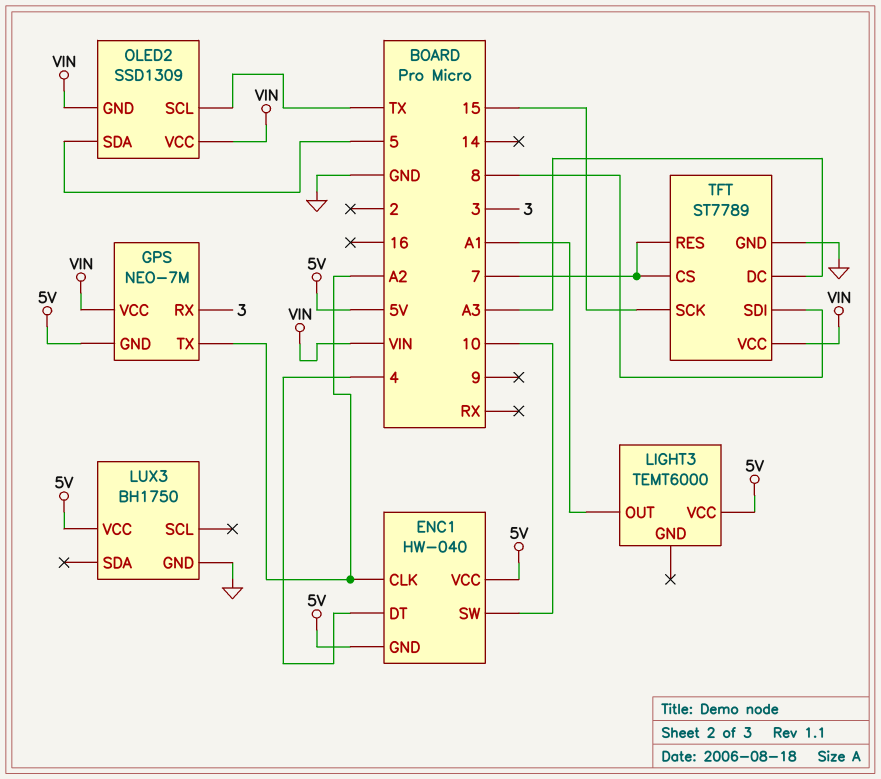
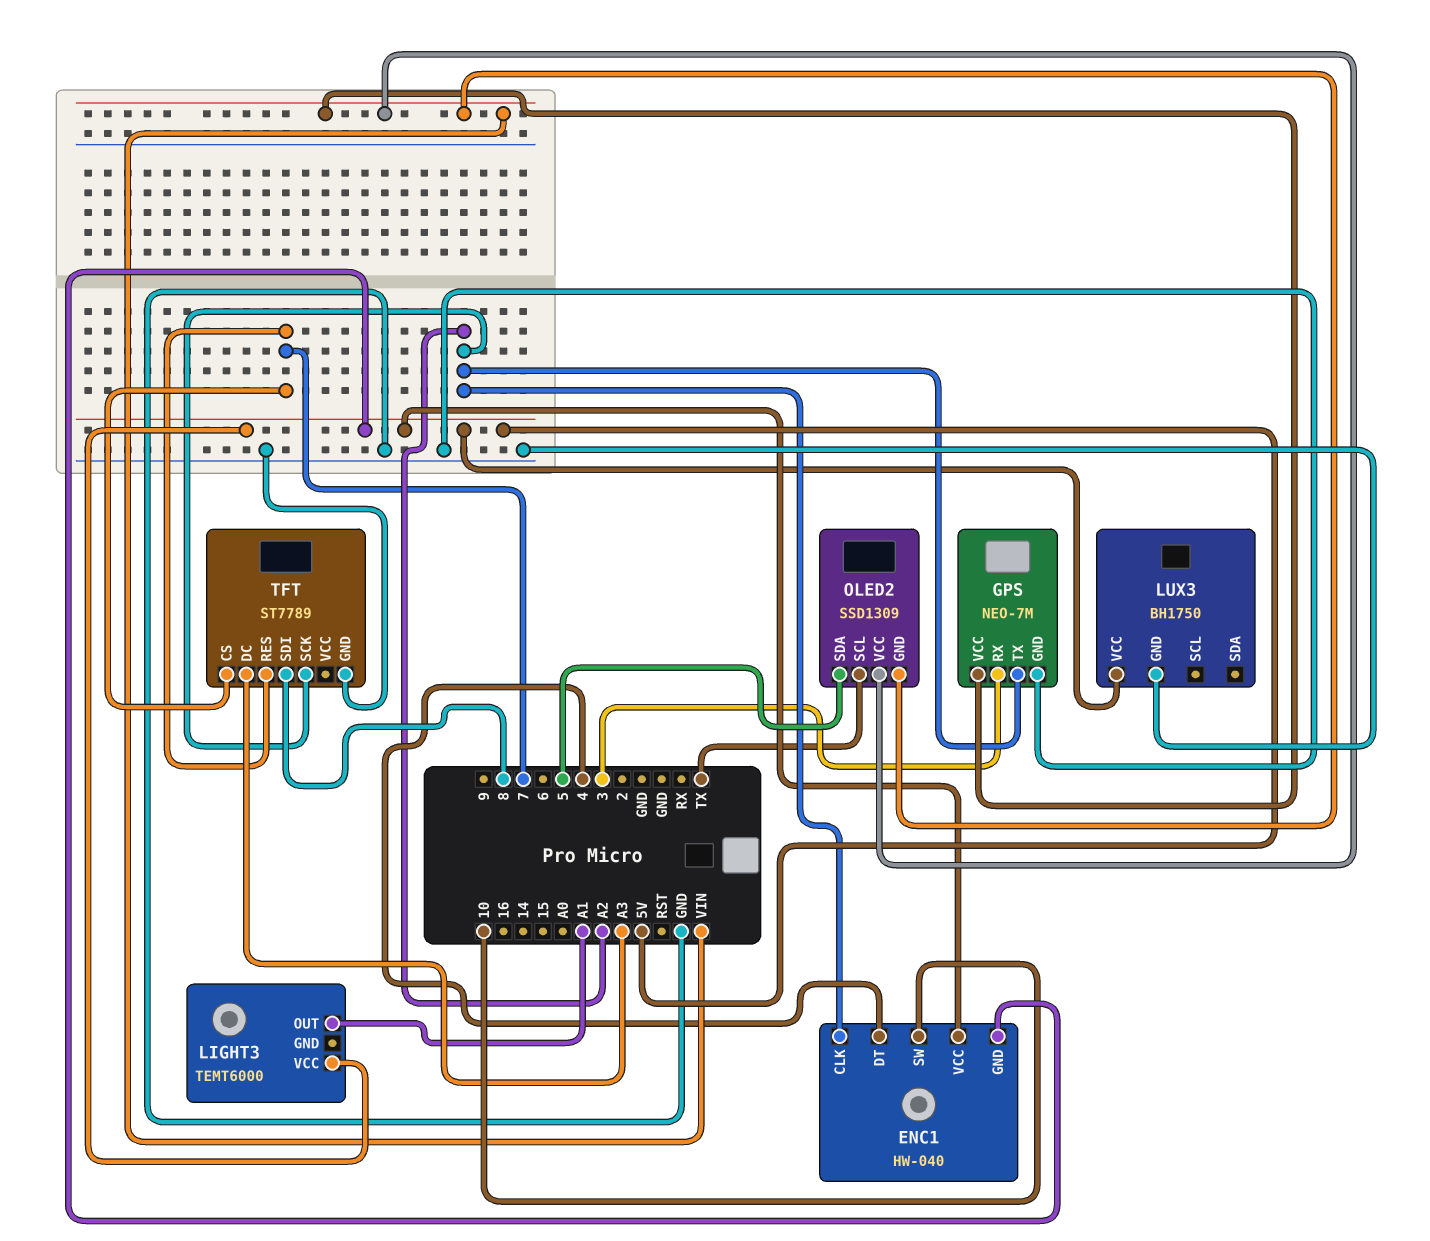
GPS pin GND: 5V -> GND
TFT pin SCK: 15 -> A2
TFT pin VCC: VIN -> none

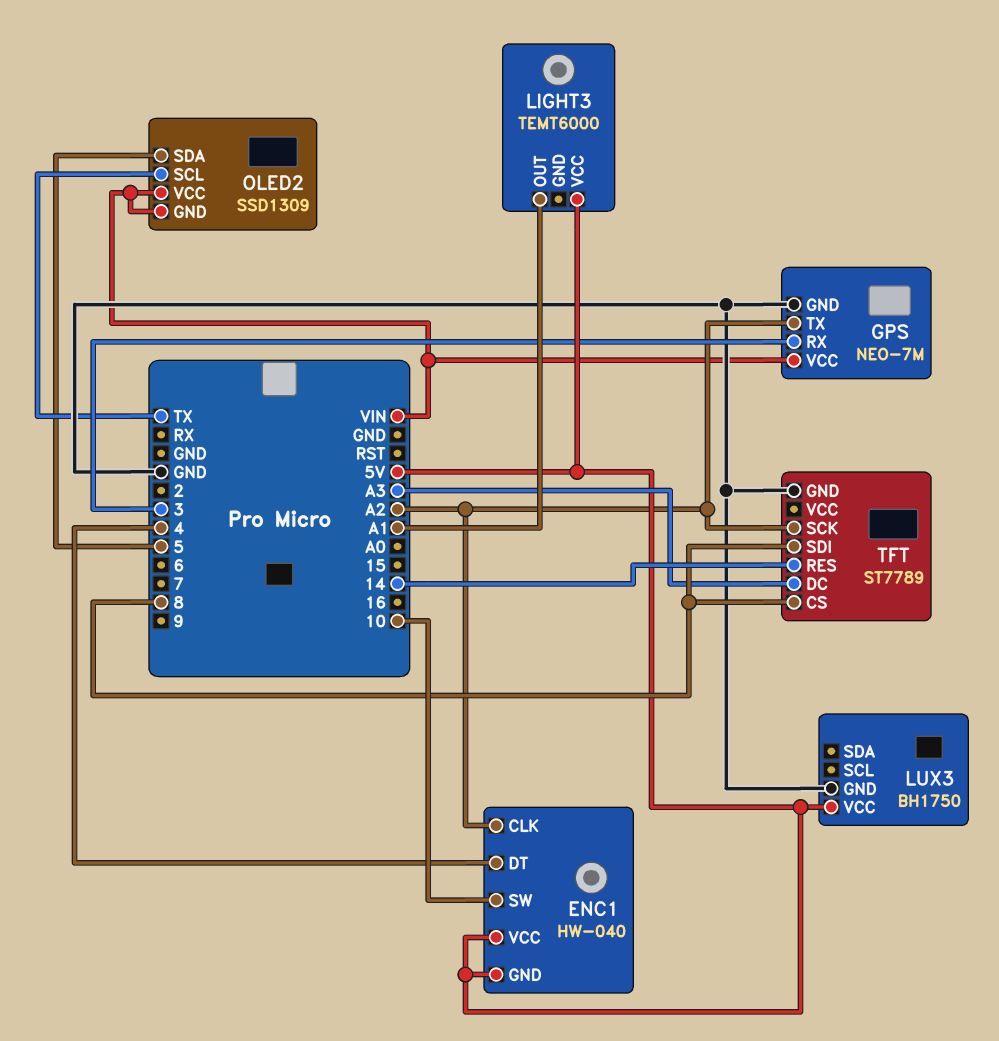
TFT pin CS: 7 -> 8
TFT pin RES: 7 -> 14

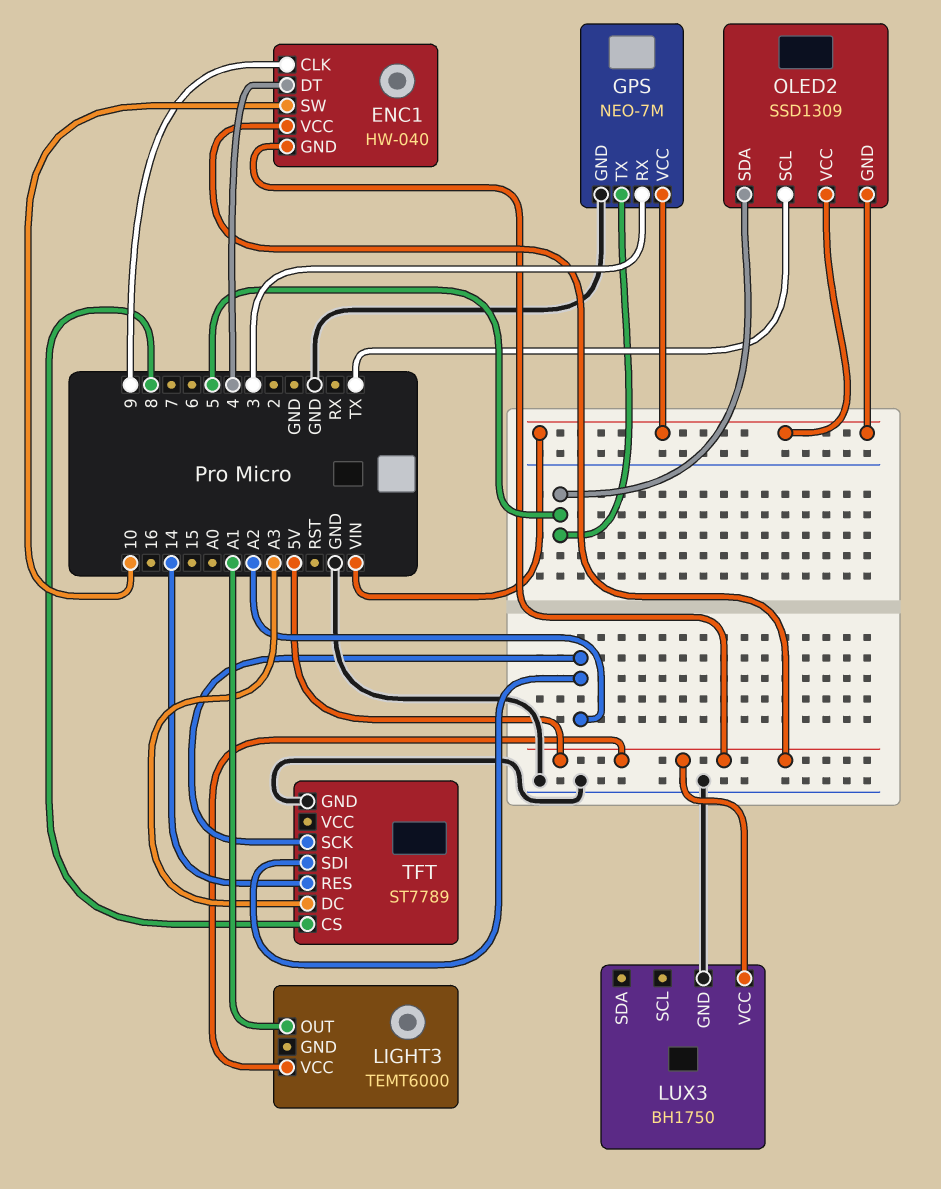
ENC1 pin CLK: A2 -> 9
GPS pin TX: A2 -> 5
TFT pin SDI: 8 -> A2

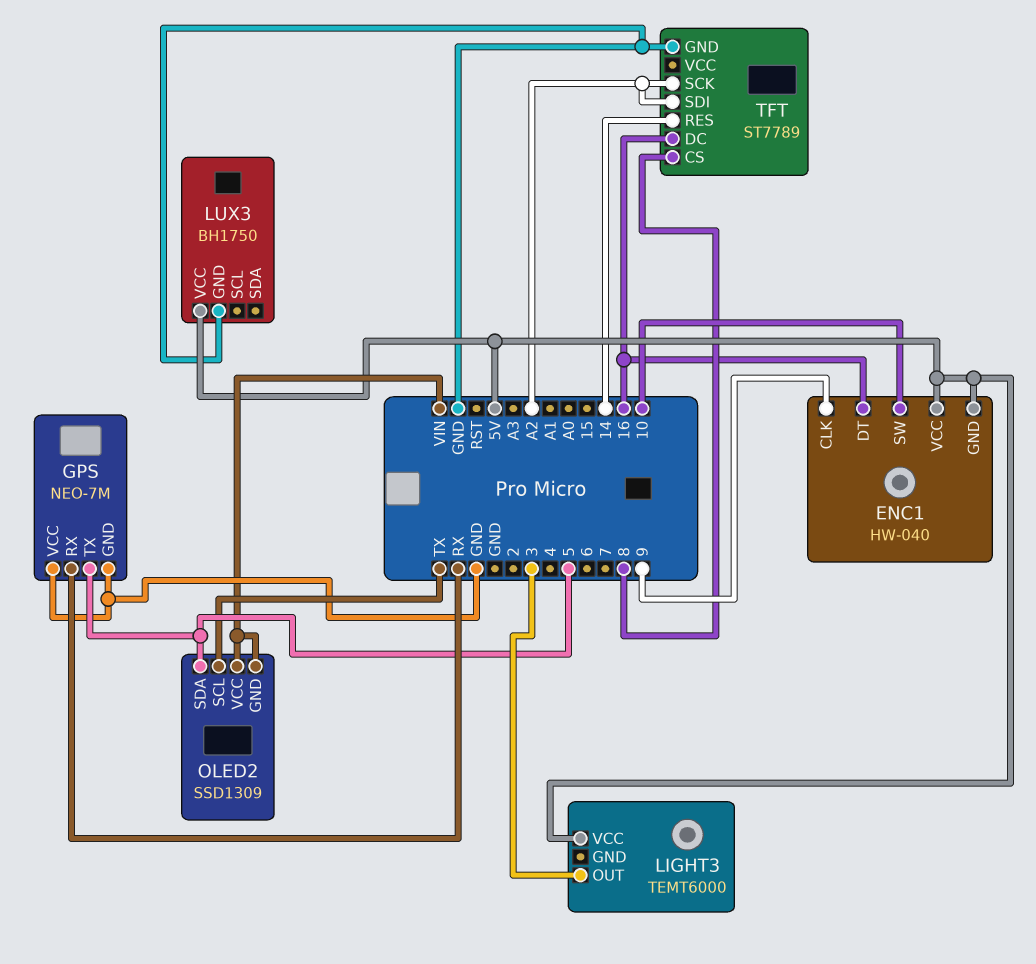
ENC1 pin DT: 4 -> 16
GPS pin RX: 3 -> RX
GPS pin VCC: VIN -> GND
LIGHT3 pin OUT: A1 -> 3
TFT pin DC: A3 -> 16

